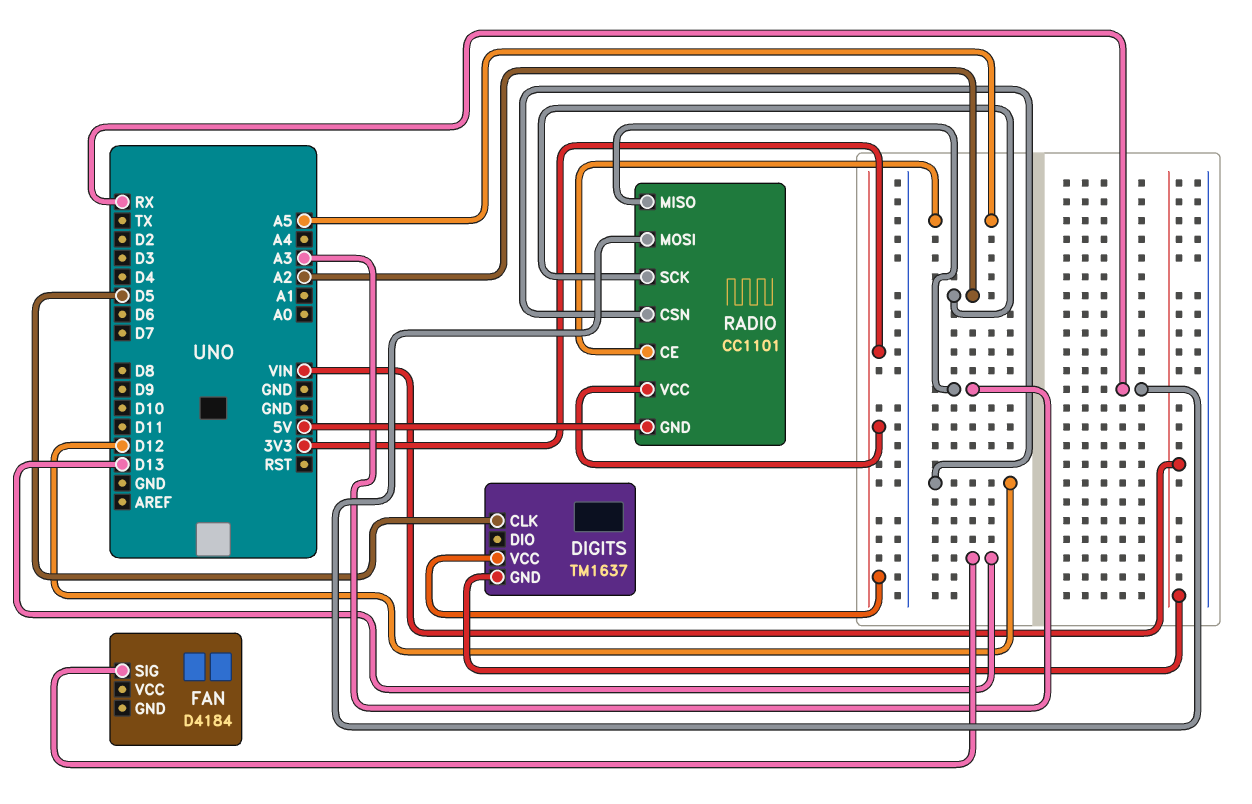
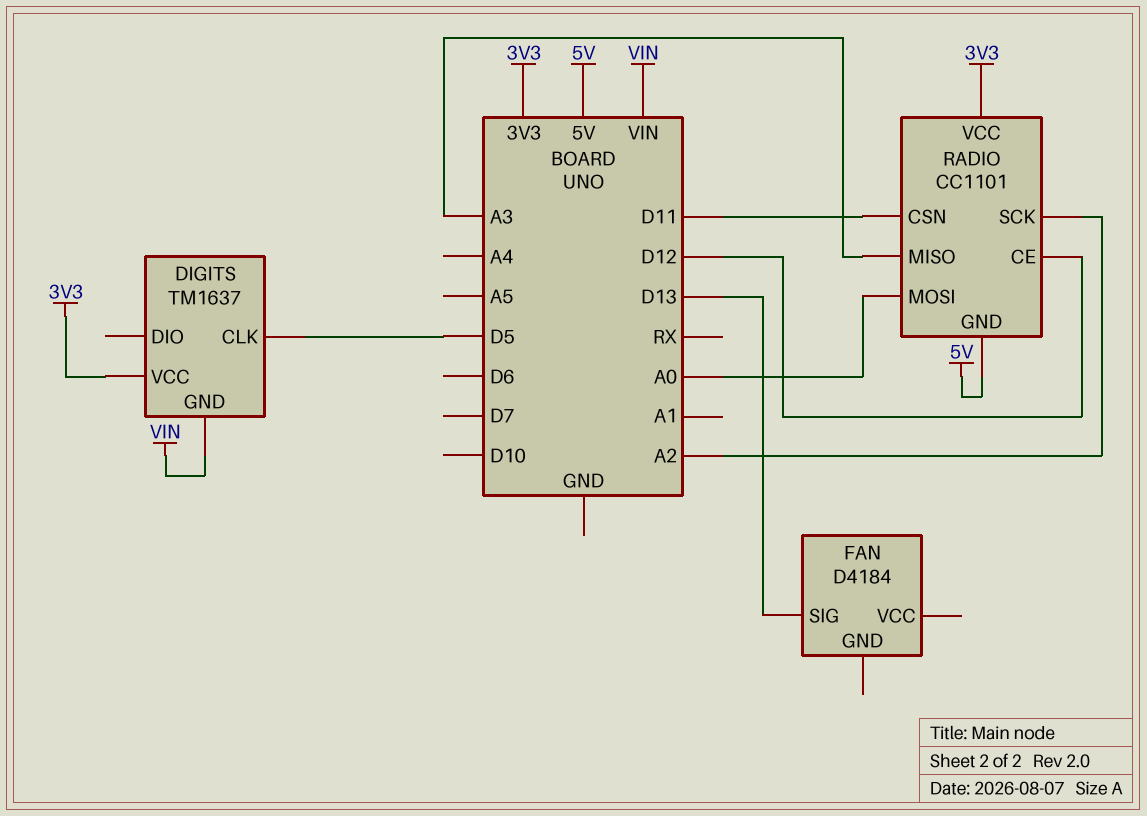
RADIO pin CE: A5 -> D12
RADIO pin CSN: D12 -> D11
RADIO pin MOSI: RX -> A0

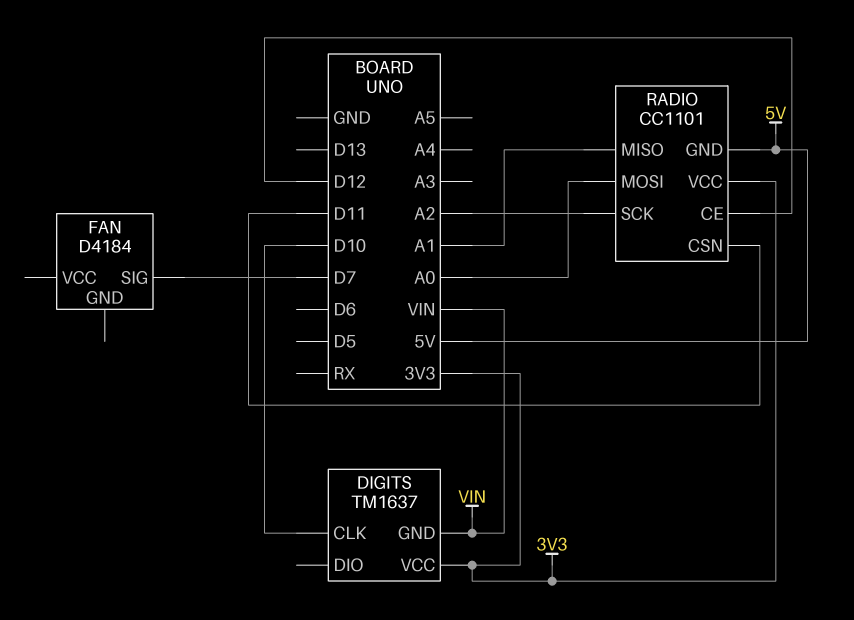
DIGITS pin CLK: D5 -> D10
FAN pin SIG: D13 -> D7
RADIO pin MISO: A3 -> A1

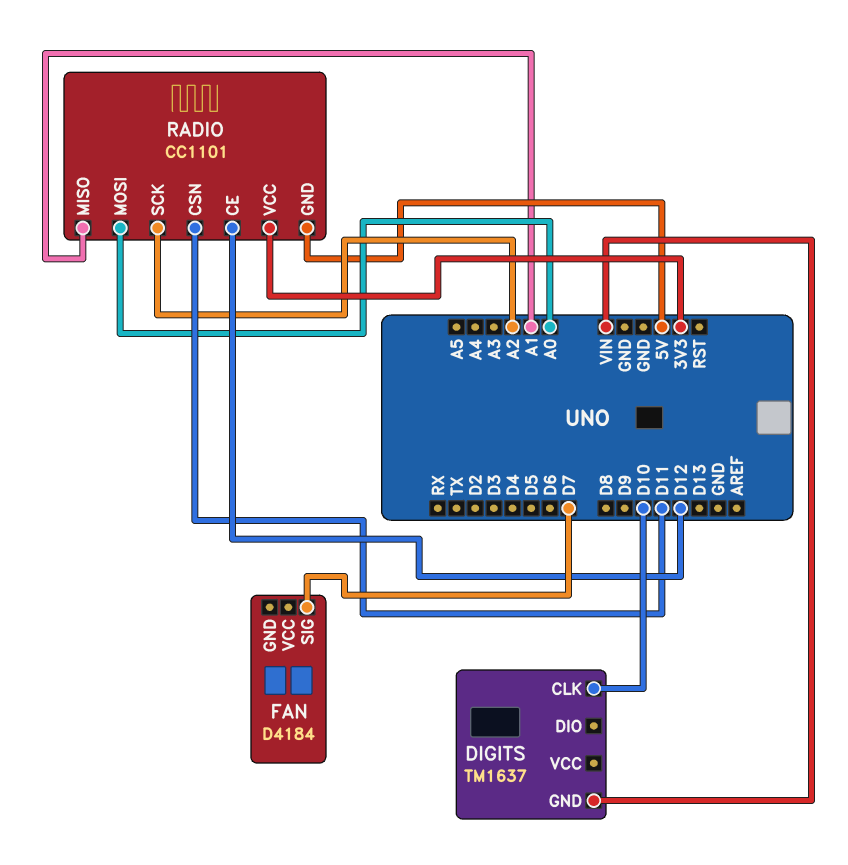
DIGITS pin VCC: 3V3 -> none

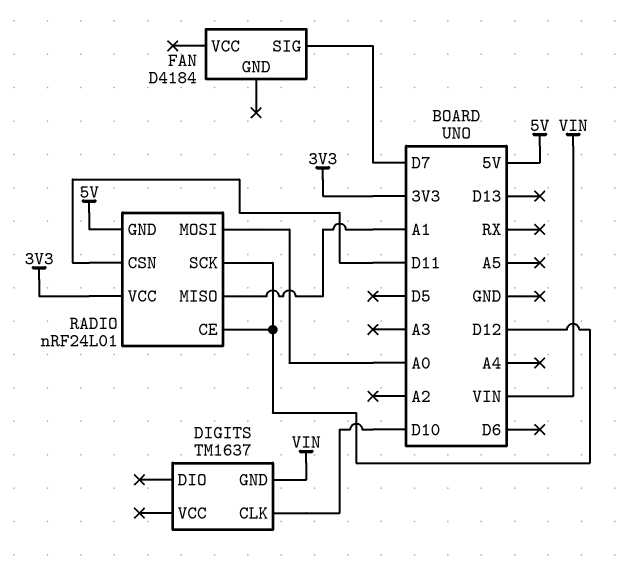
RADIO: CC1101 -> nRF24L01
RADIO pin SCK: A2 -> D12

